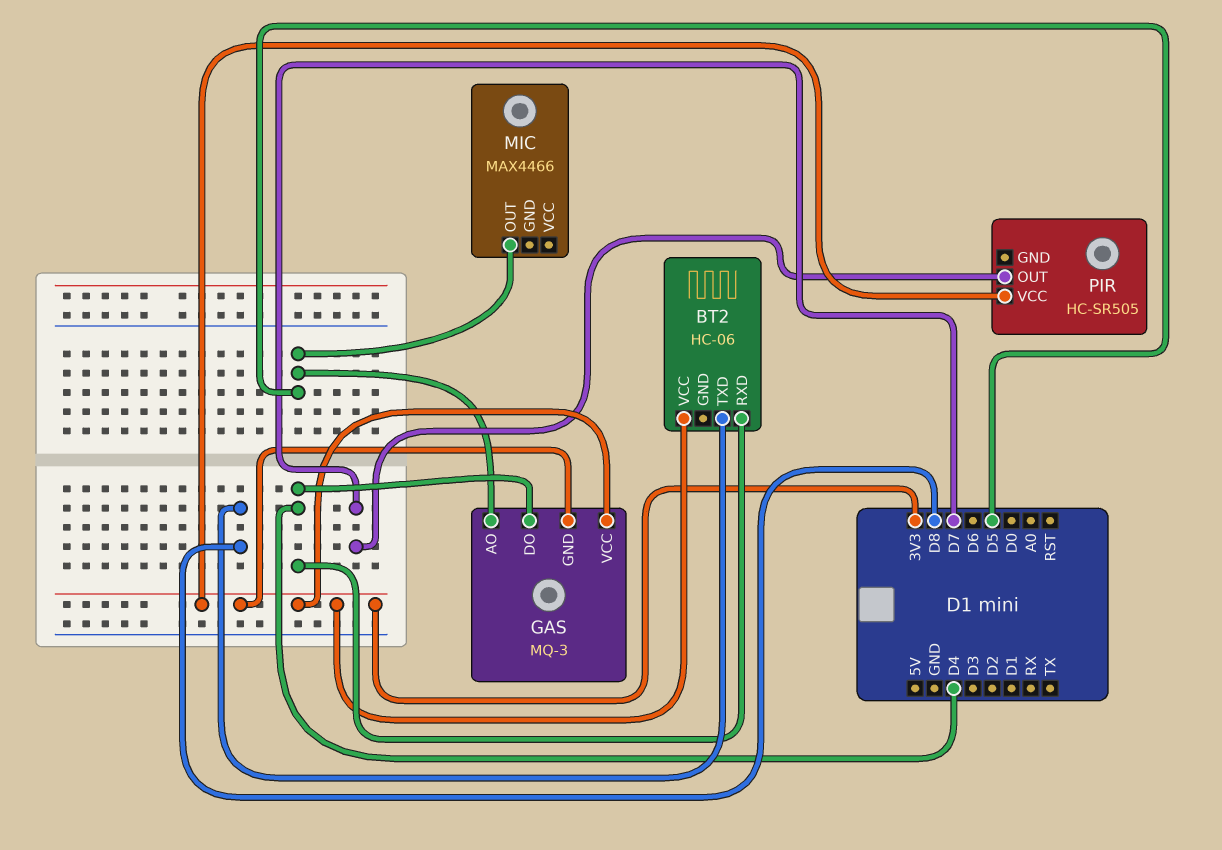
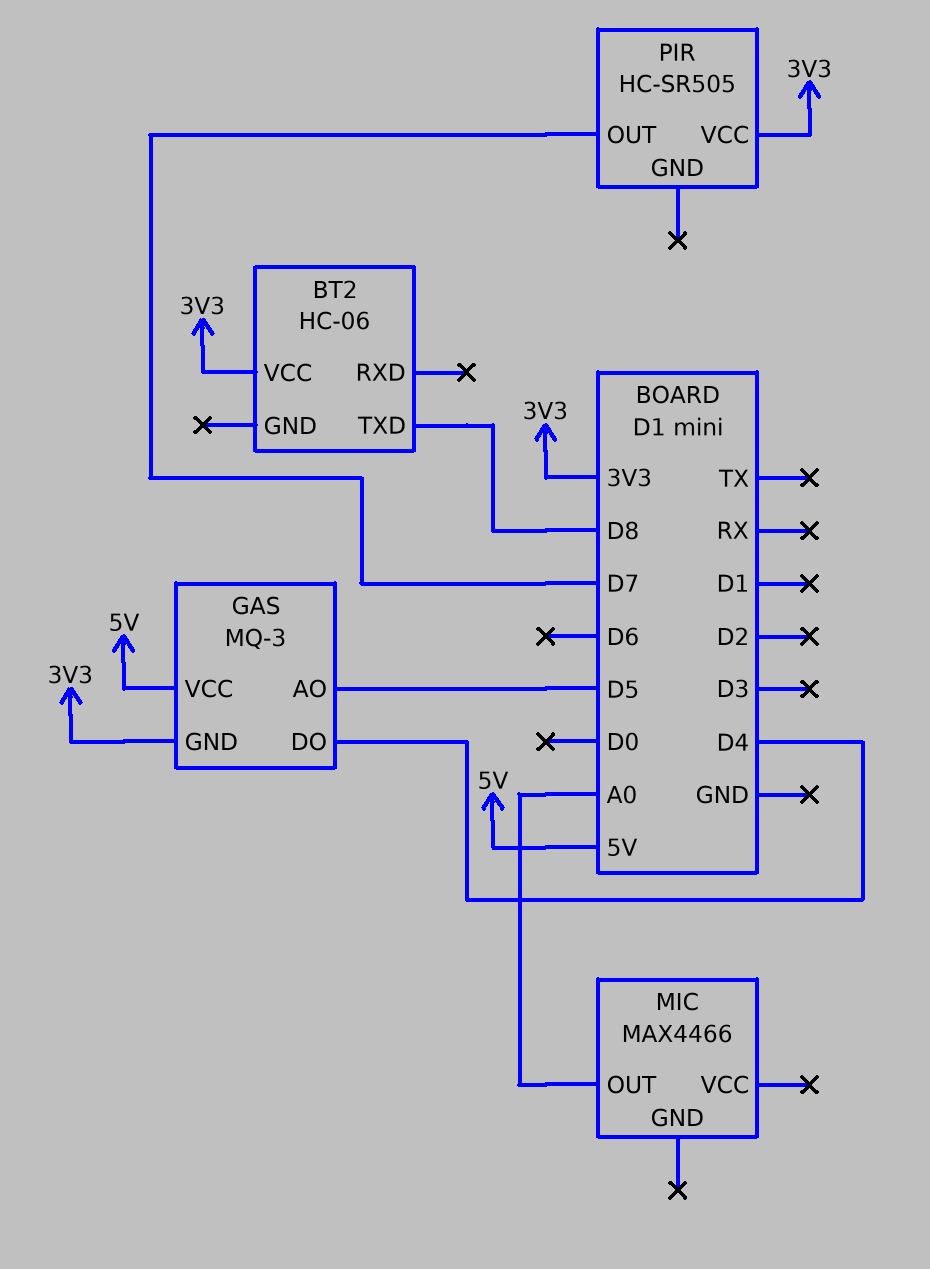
BT2 pin RXD: D4 -> none
GAS pin VCC: 3V3 -> 5V
MIC pin OUT: D5 -> A0

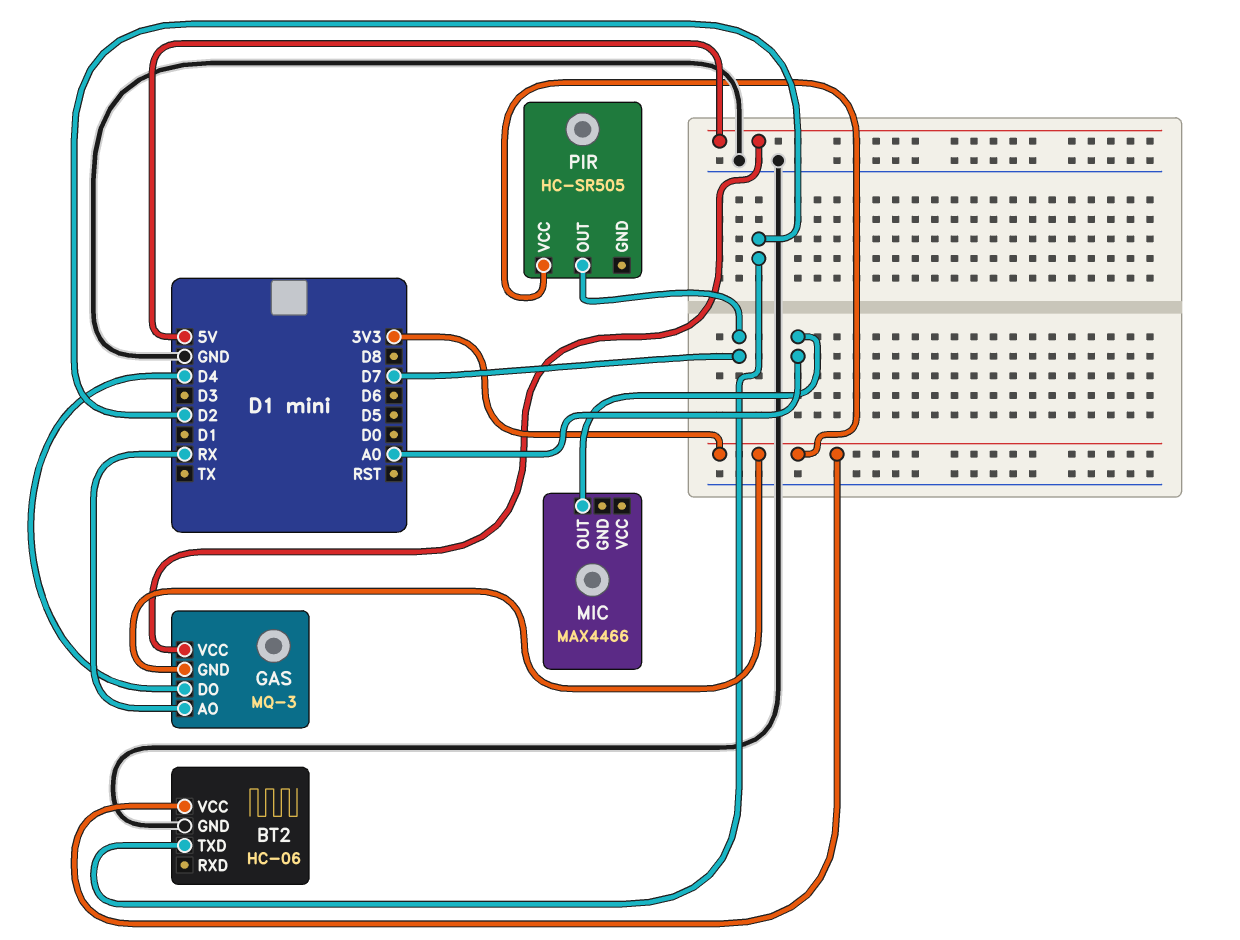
BT2 pin GND: none -> GND
BT2 pin TXD: D8 -> D2
GAS pin AO: D5 -> RX

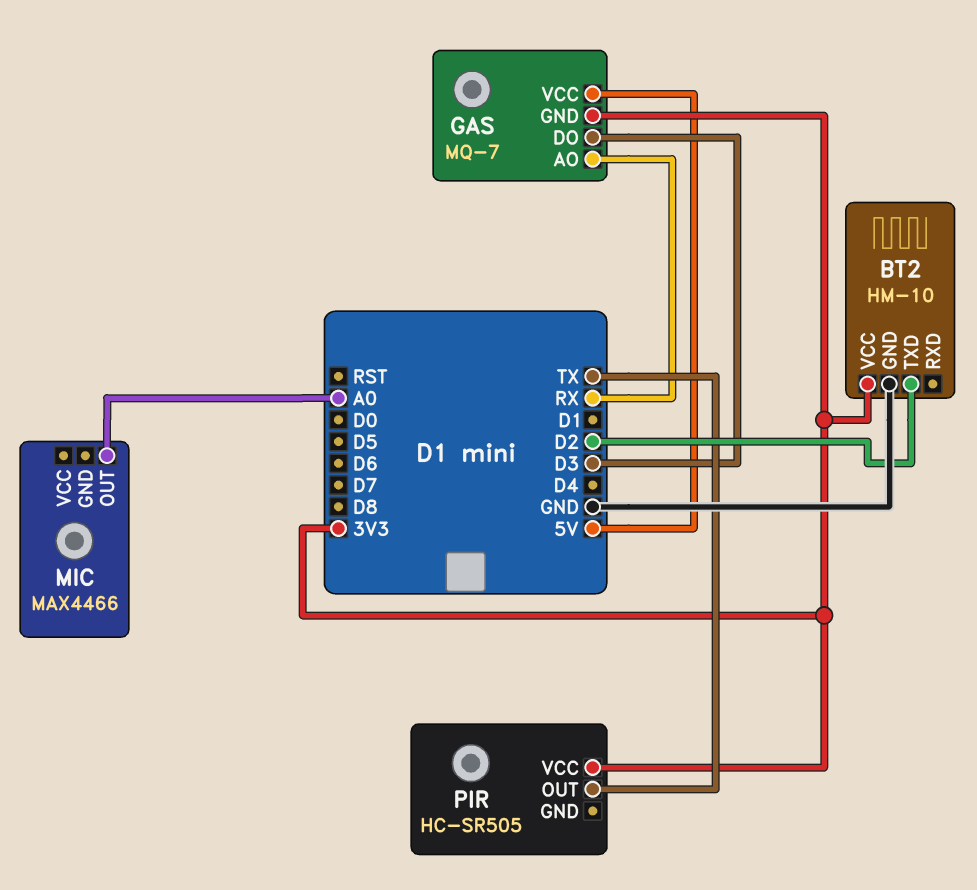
BT2: HC-06 -> HM-10
GAS: MQ-3 -> MQ-7
GAS pin DO: D4 -> D3
PIR pin OUT: D7 -> TX

